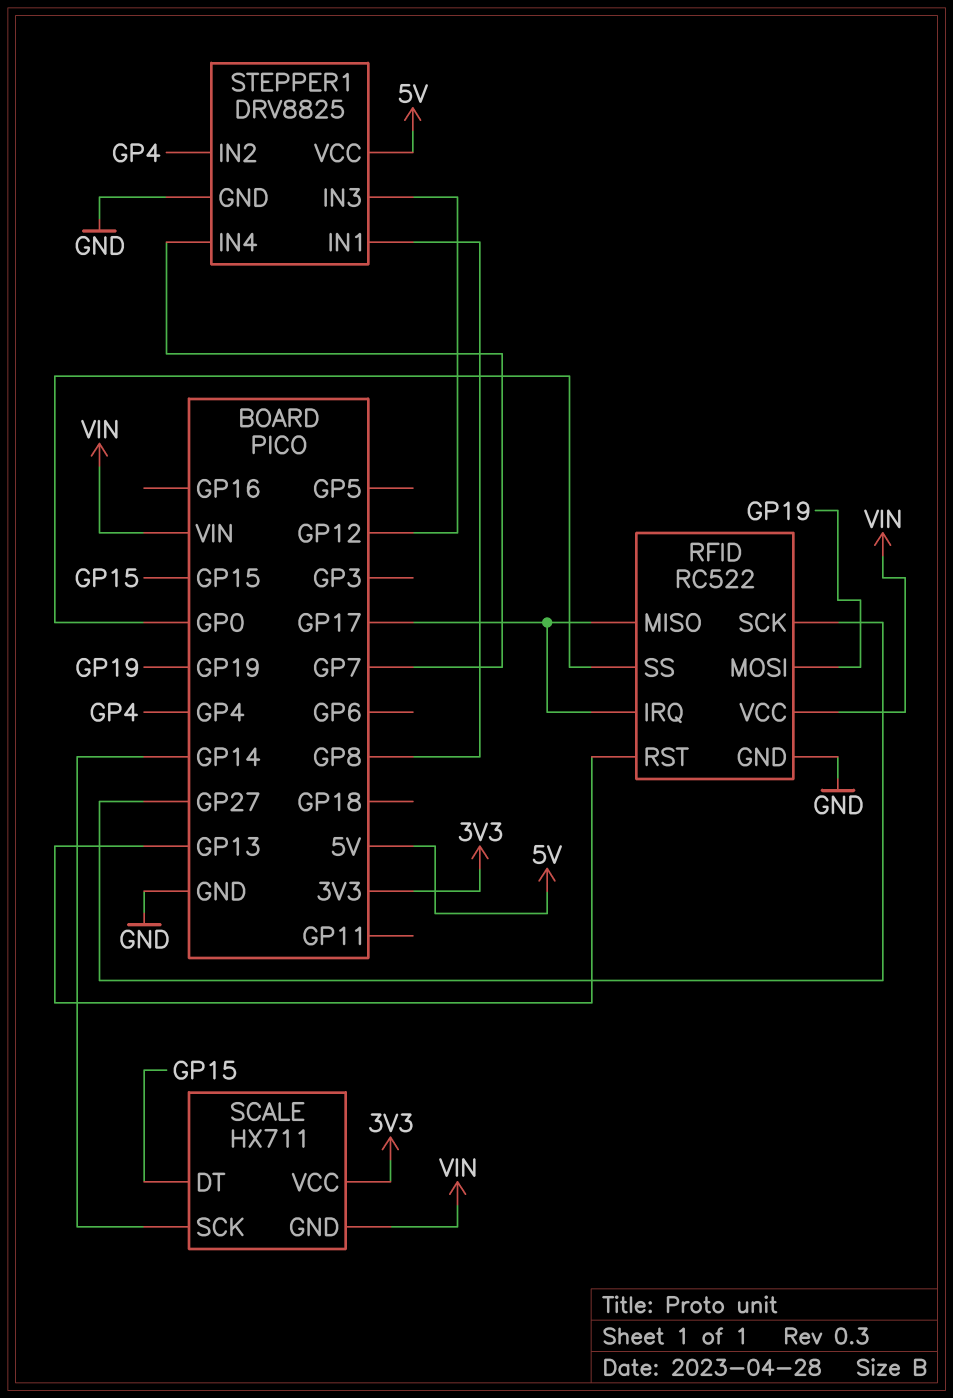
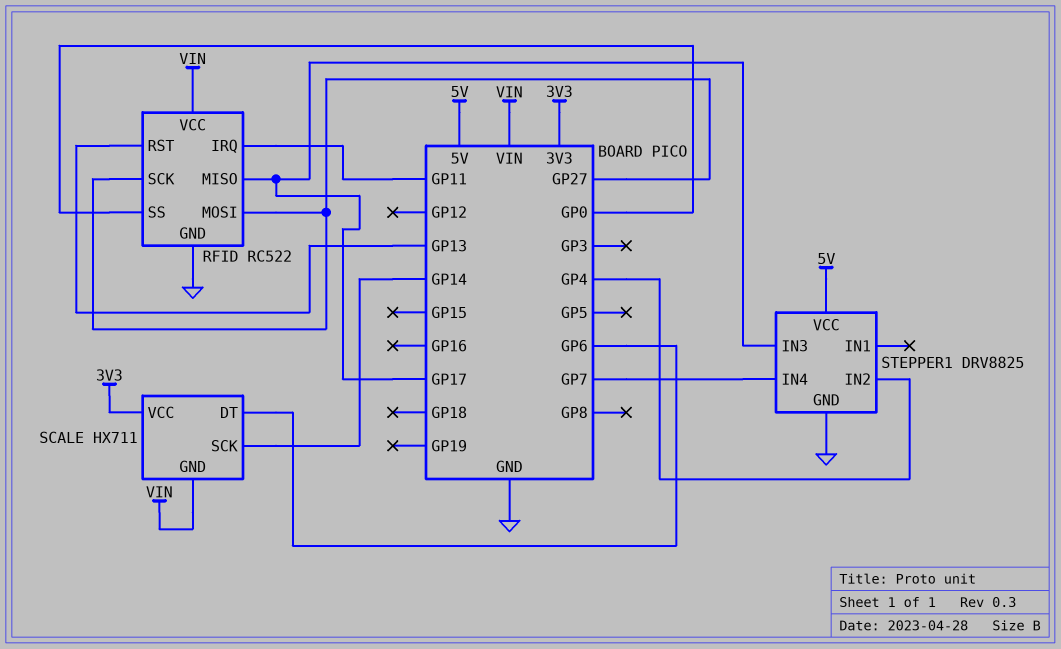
RFID pin IRQ: GP17 -> GP11
RFID pin MOSI: GP19 -> GP27
SCALE pin DT: GP15 -> GP6
STEPPER1 pin IN1: GP8 -> none
STEPPER1 pin IN3: GP12 -> GP17

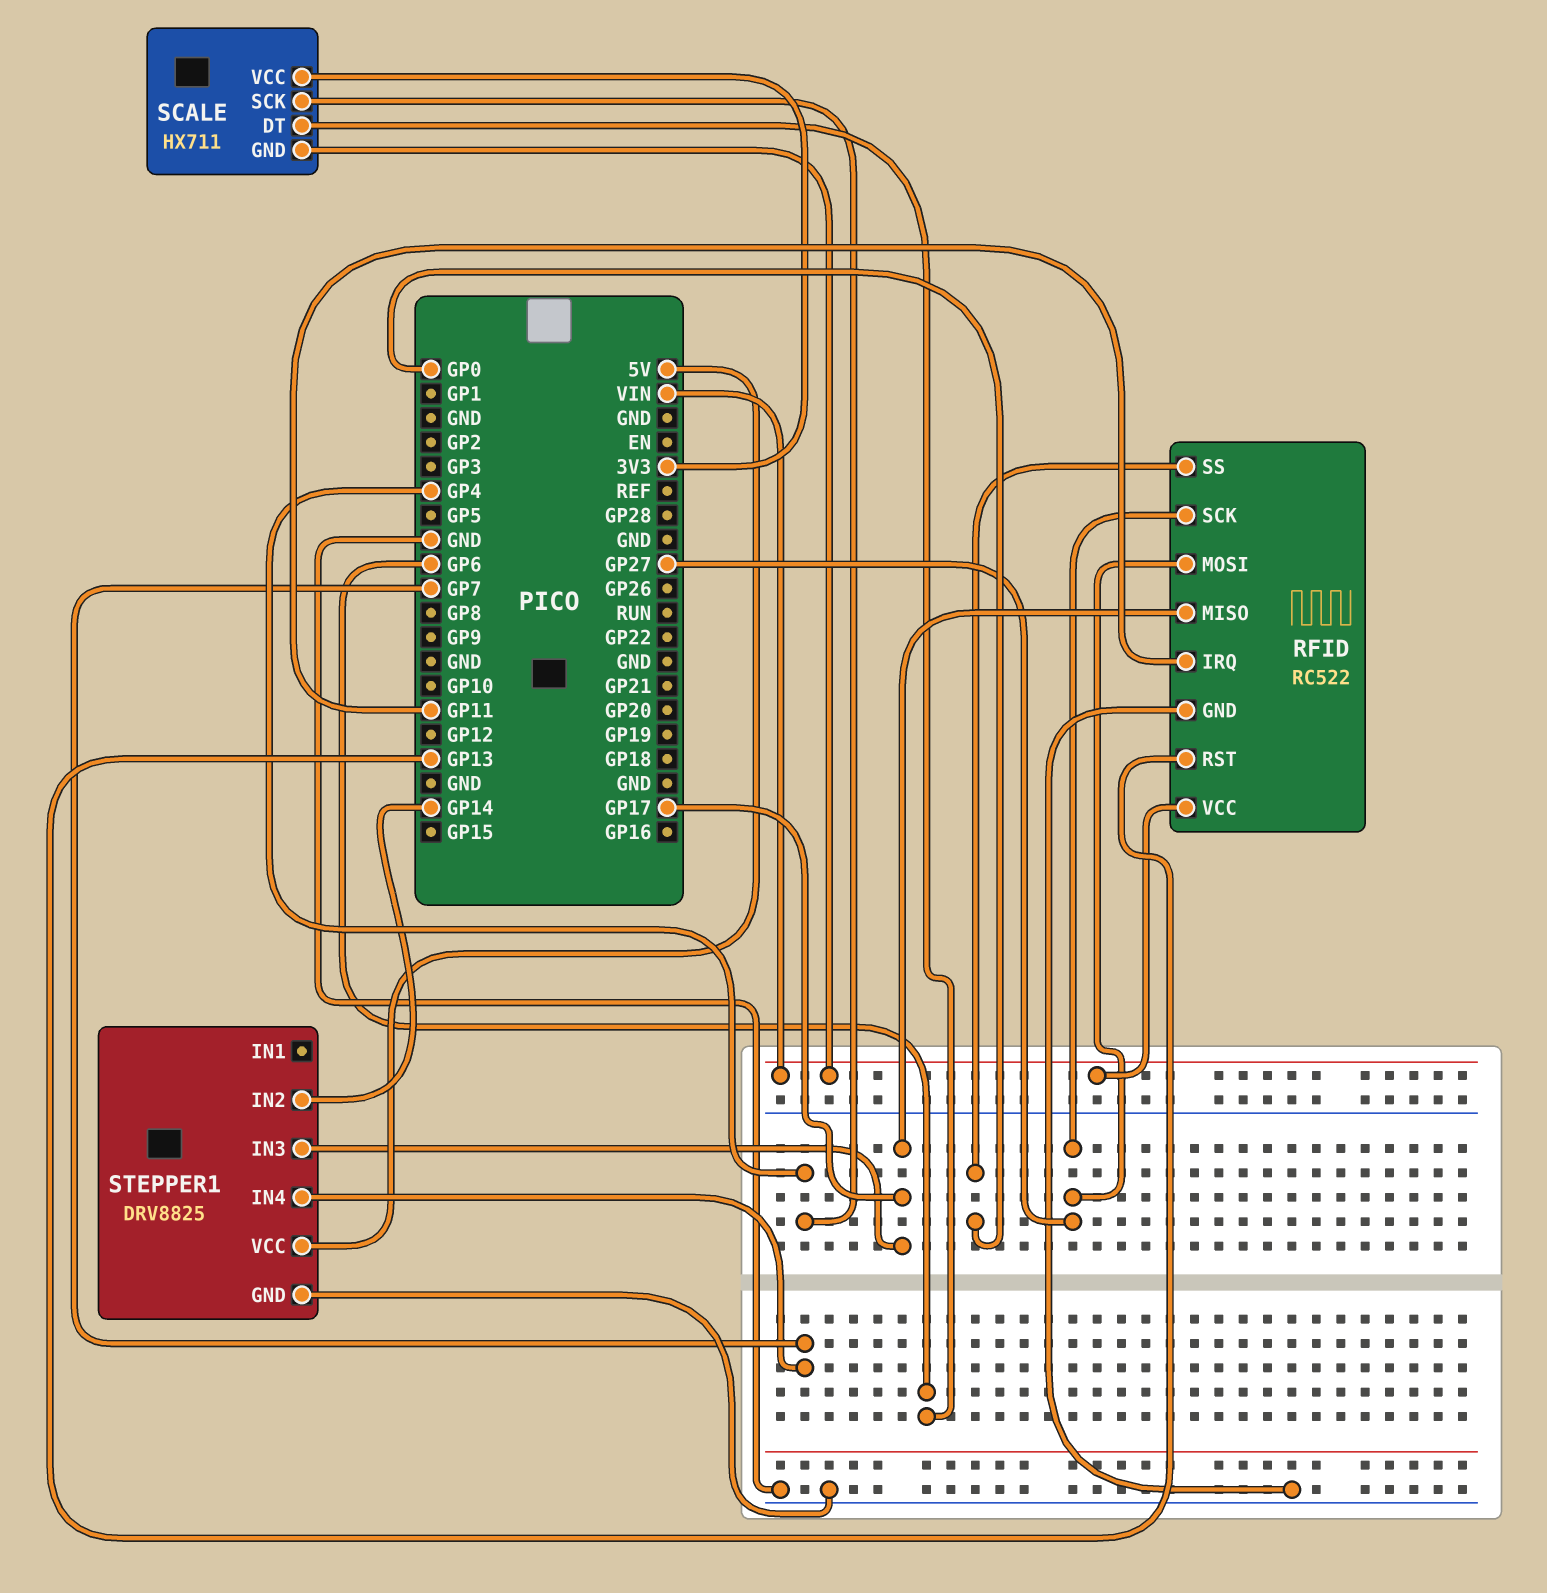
SCALE pin SCK: GP14 -> GP4
STEPPER1 pin IN2: GP4 -> GP14

